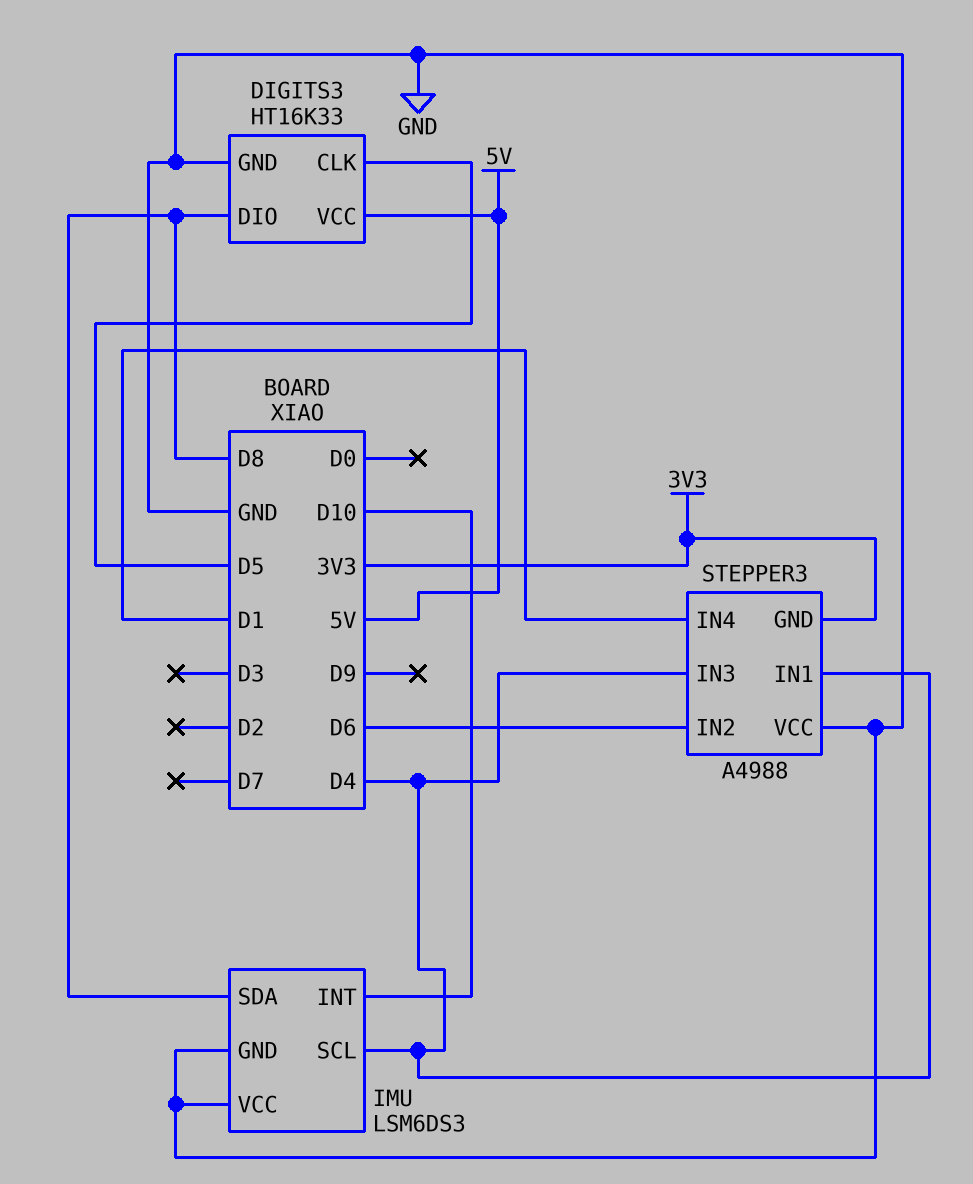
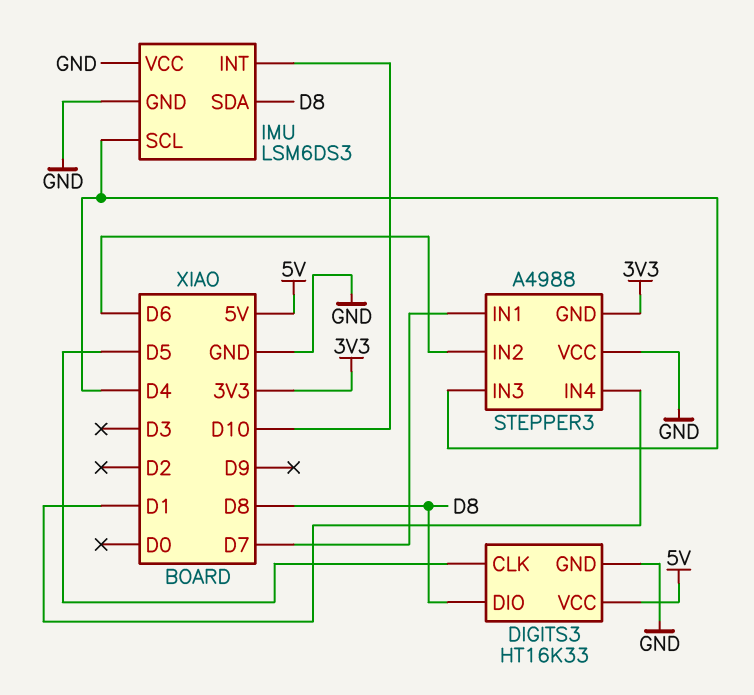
STEPPER3 pin IN1: D4 -> D7

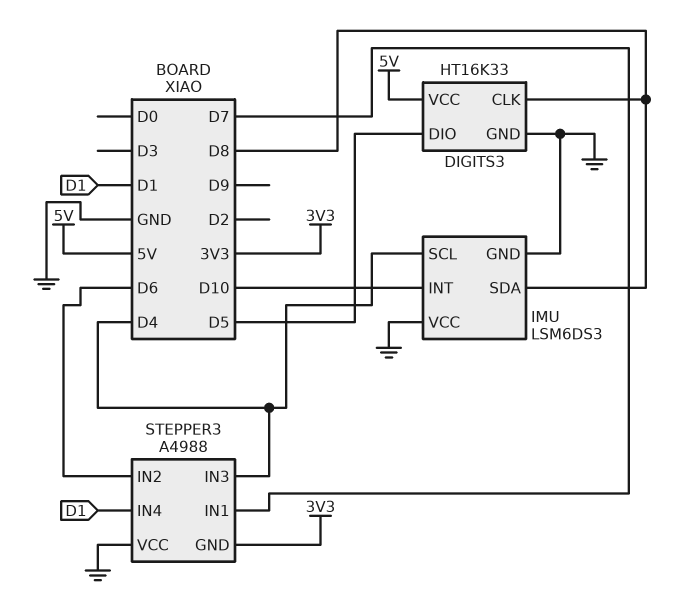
DIGITS3 pin CLK: D5 -> D8
DIGITS3 pin DIO: D8 -> D5

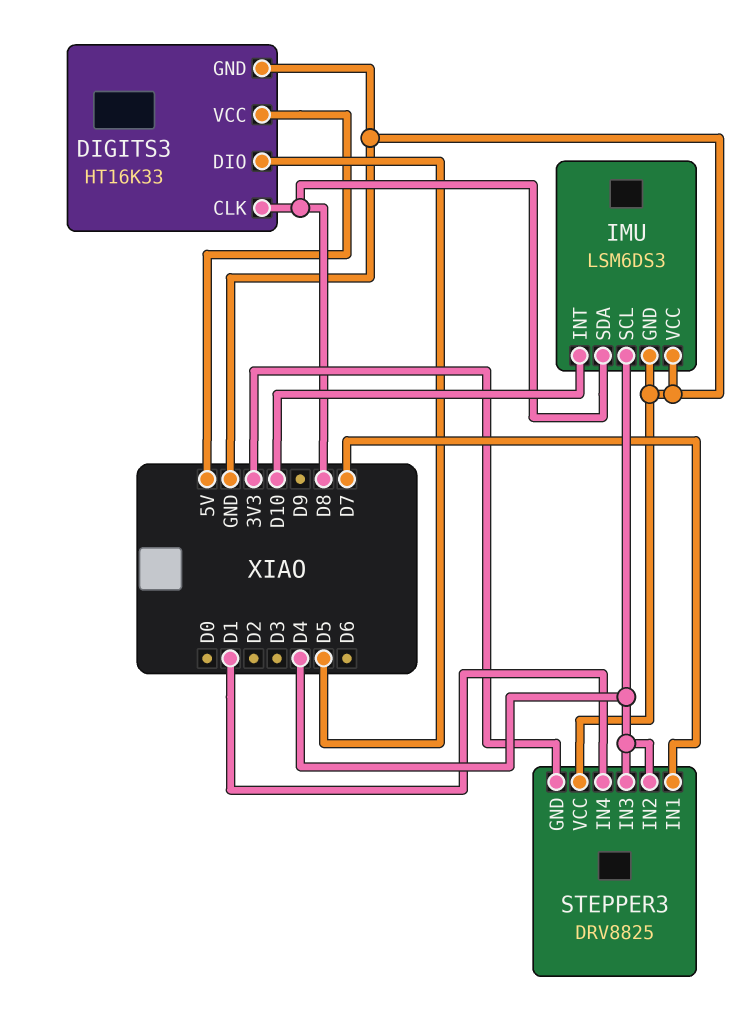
STEPPER3: A4988 -> DRV8825
STEPPER3 pin IN2: D6 -> D4

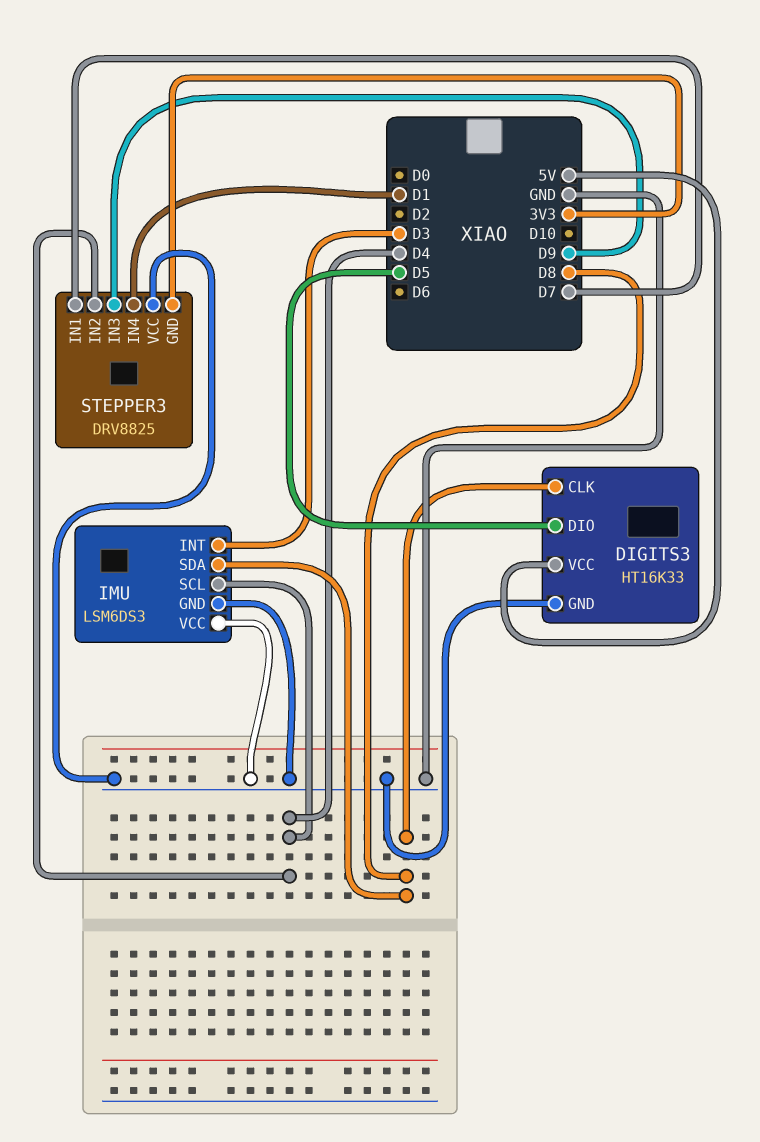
IMU pin INT: D10 -> D3
STEPPER3 pin IN3: D4 -> D9

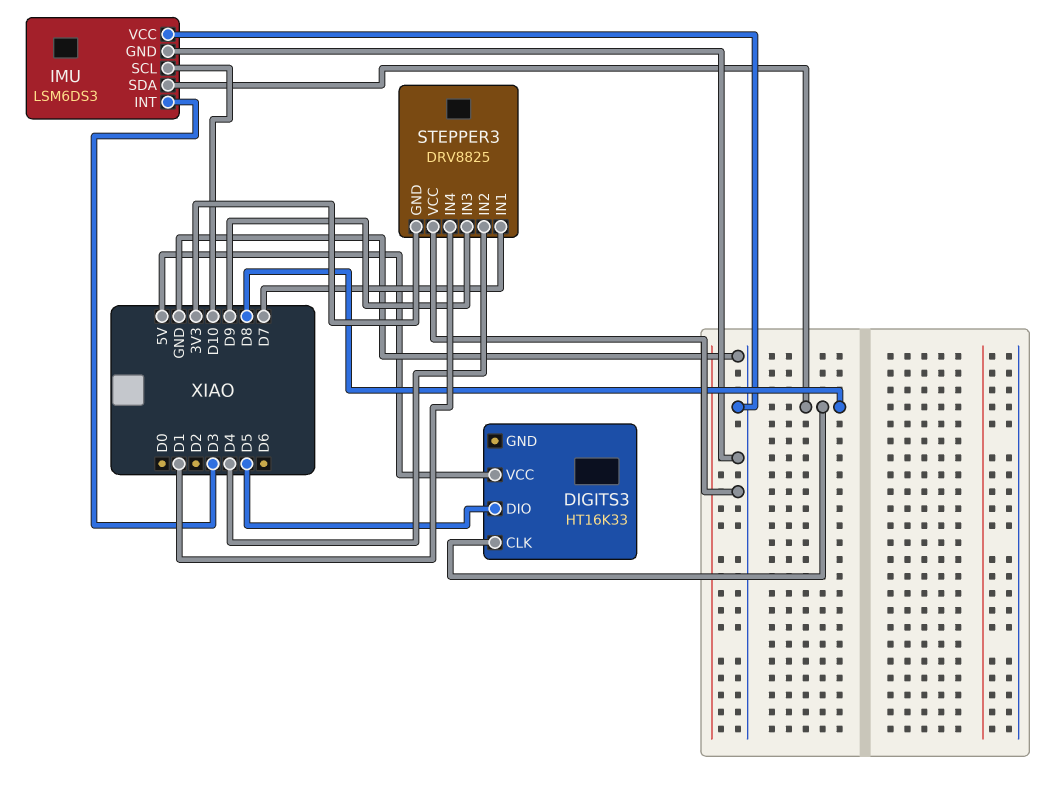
DIGITS3 pin GND: GND -> none
IMU pin SCL: D4 -> D10

